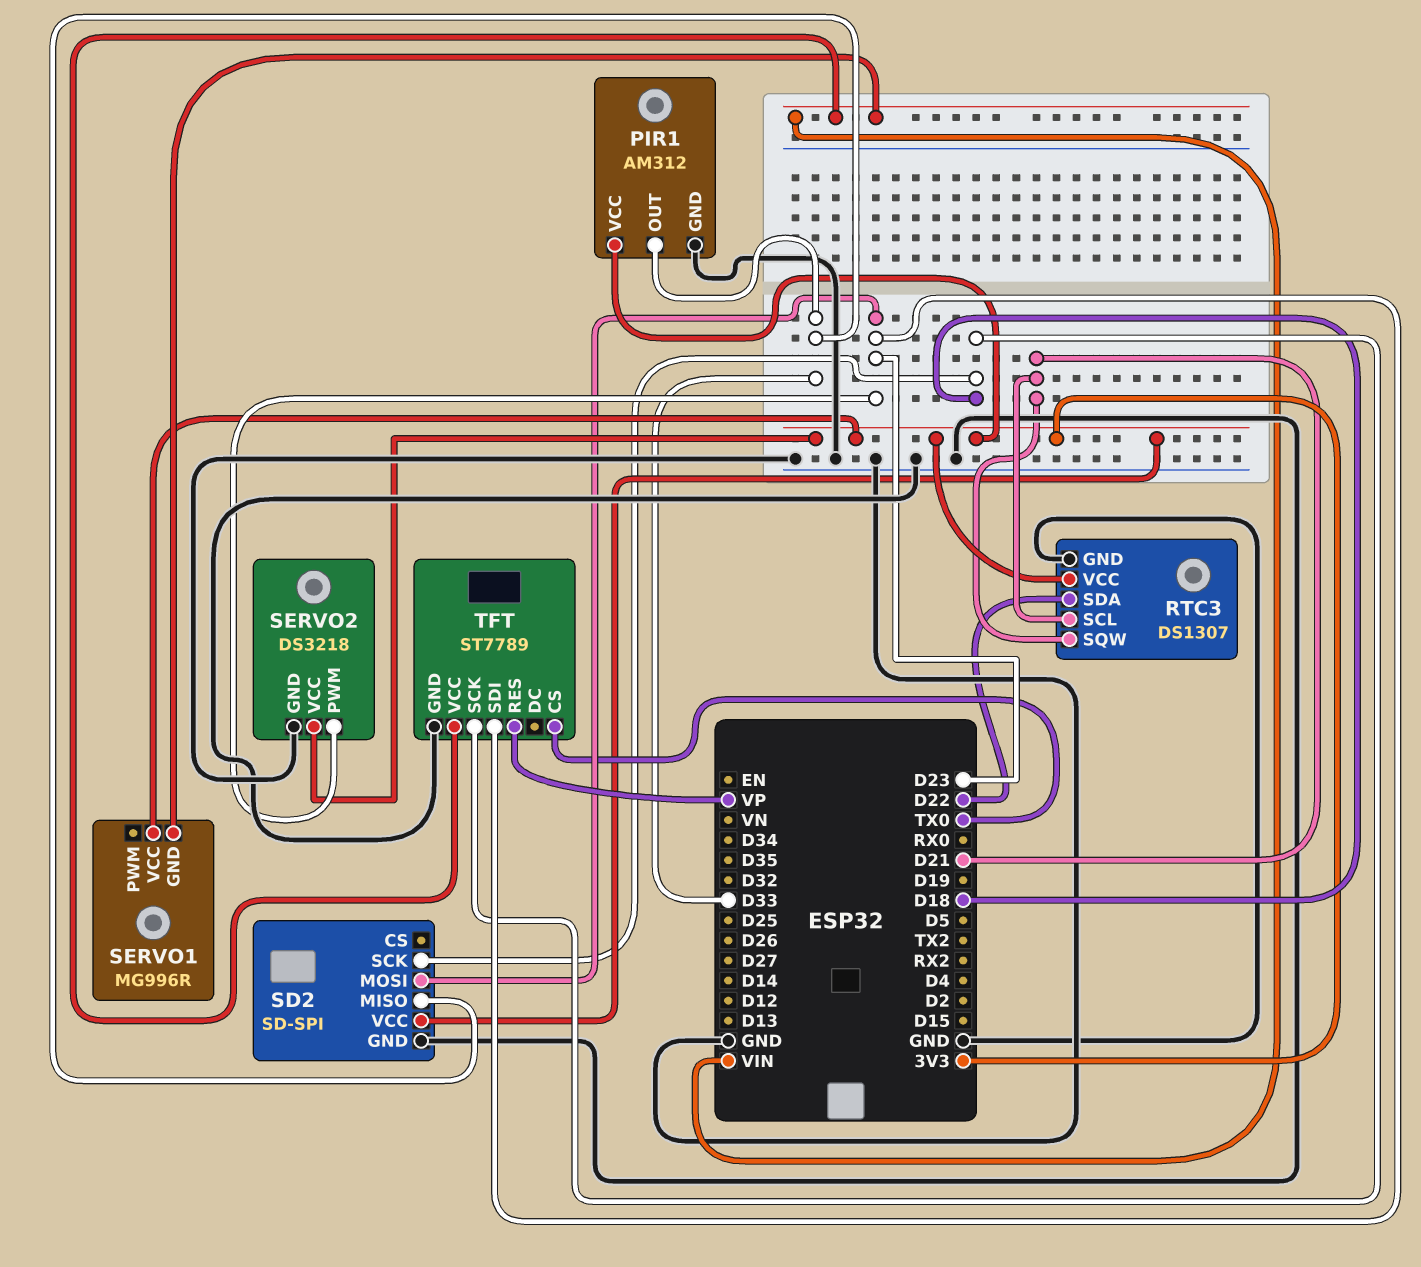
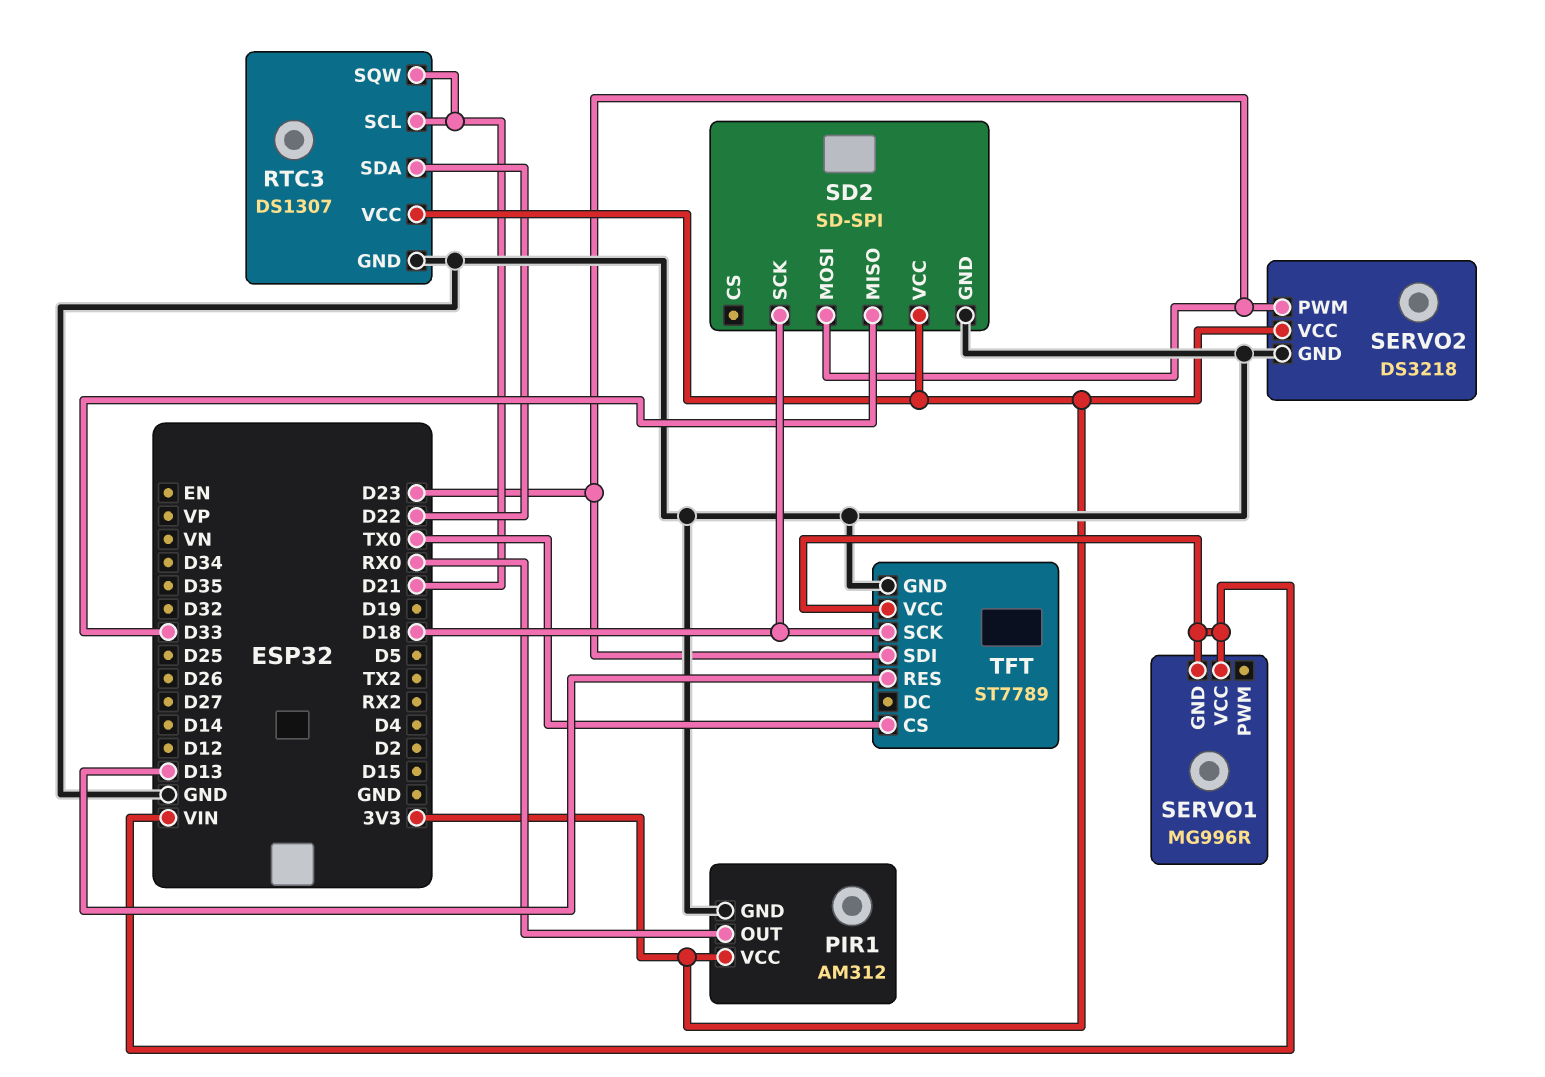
PIR1 pin OUT: D33 -> RX0
SERVO1 pin VCC: 3V3 -> VIN
TFT pin RES: VP -> D13

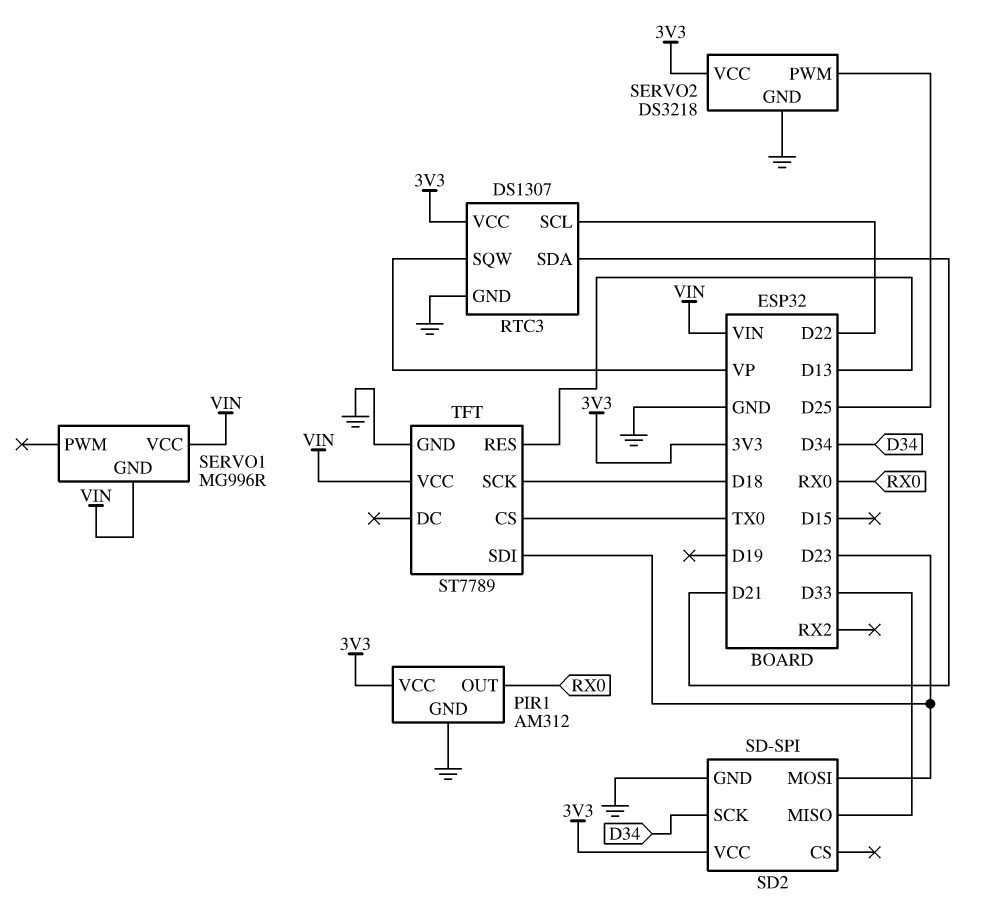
RTC3 pin SCL: D21 -> D22
RTC3 pin SDA: D22 -> D21
RTC3 pin SQW: D21 -> VP
SD2 pin SCK: D18 -> D34
SERVO2 pin PWM: D23 -> D25

